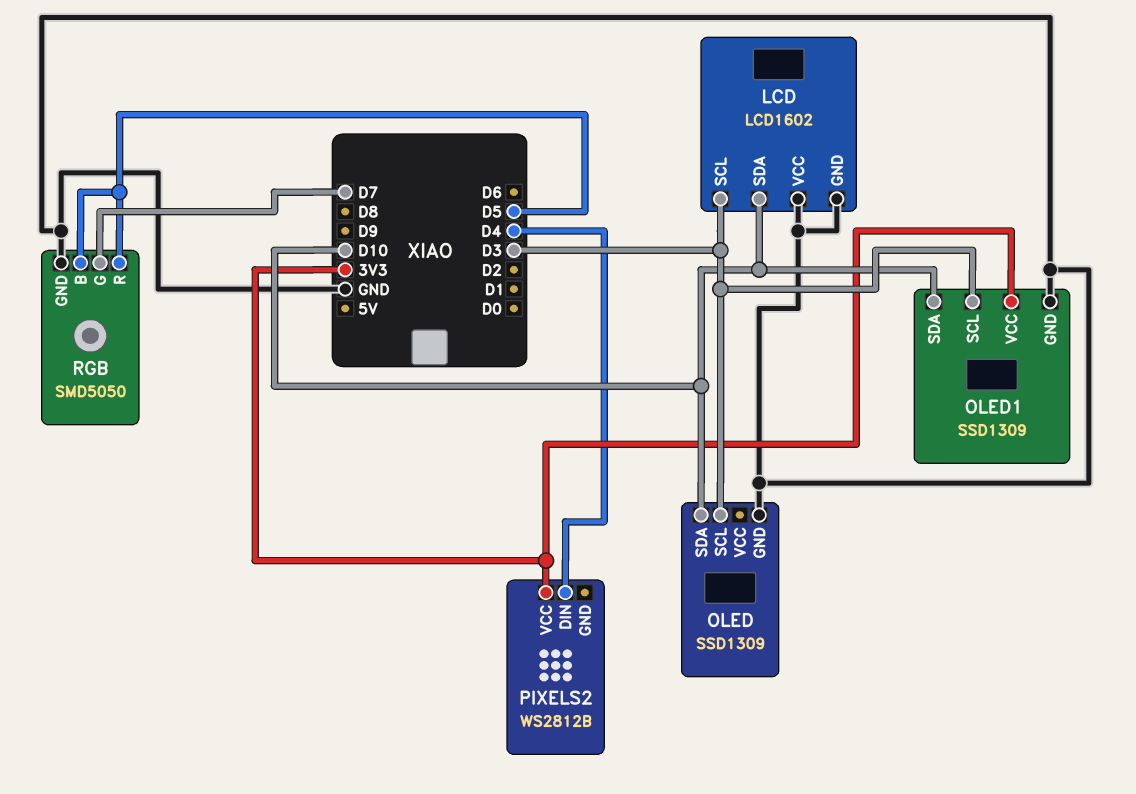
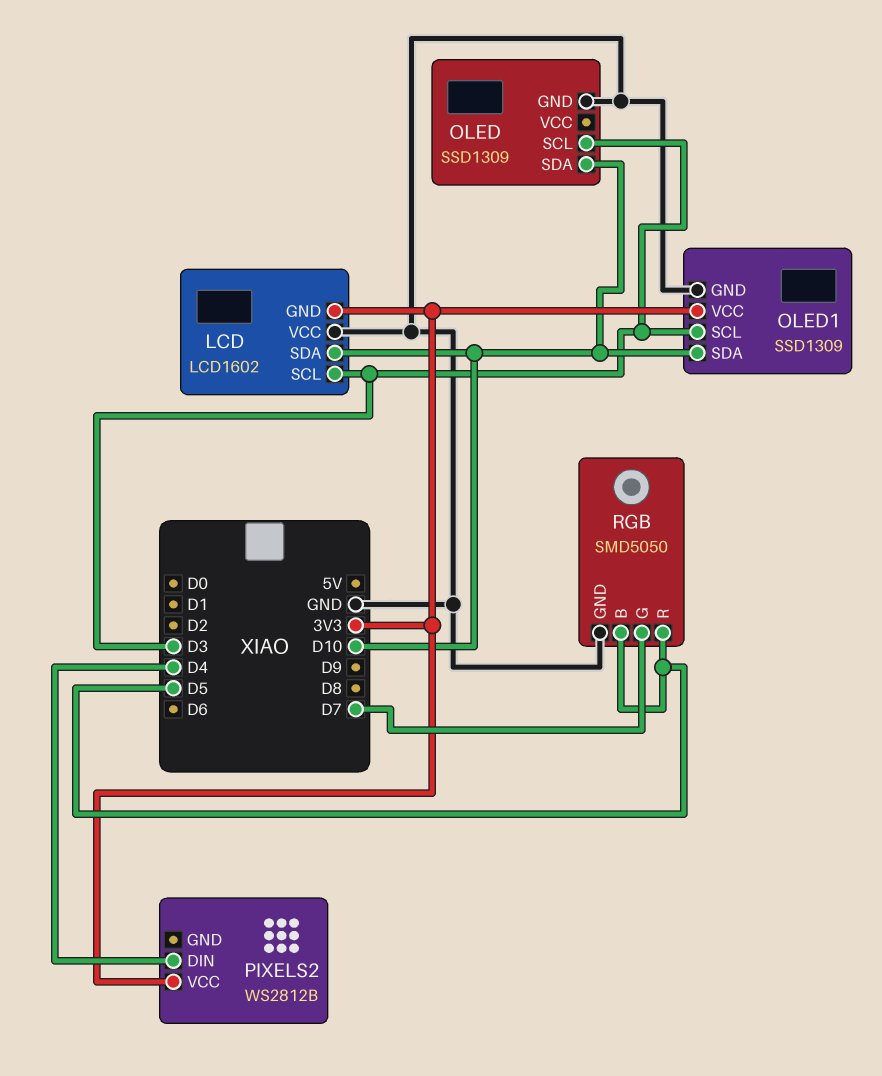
LCD pin GND: GND -> 3V3

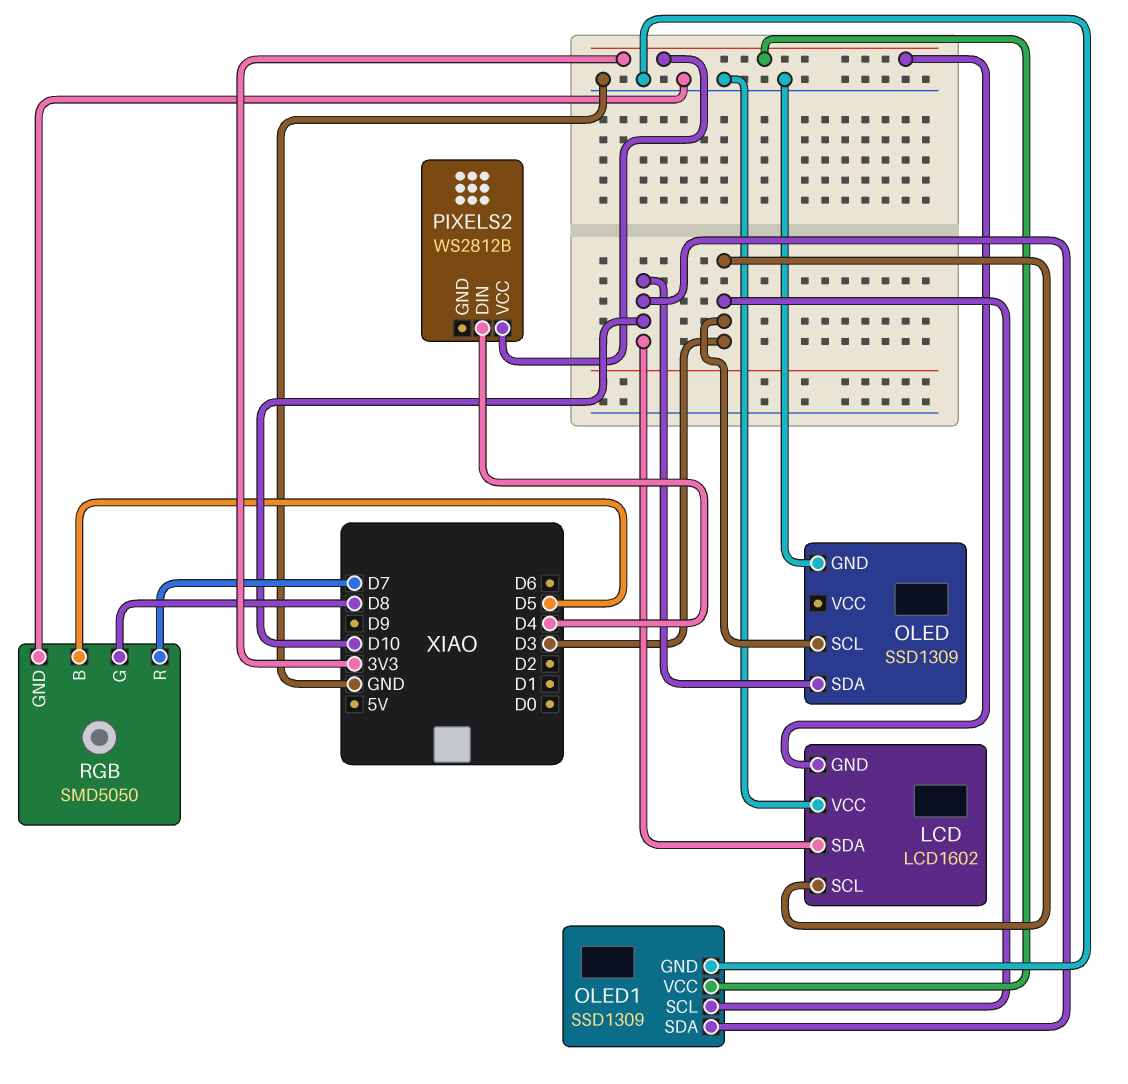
RGB pin G: D7 -> D8
RGB pin R: D5 -> D7

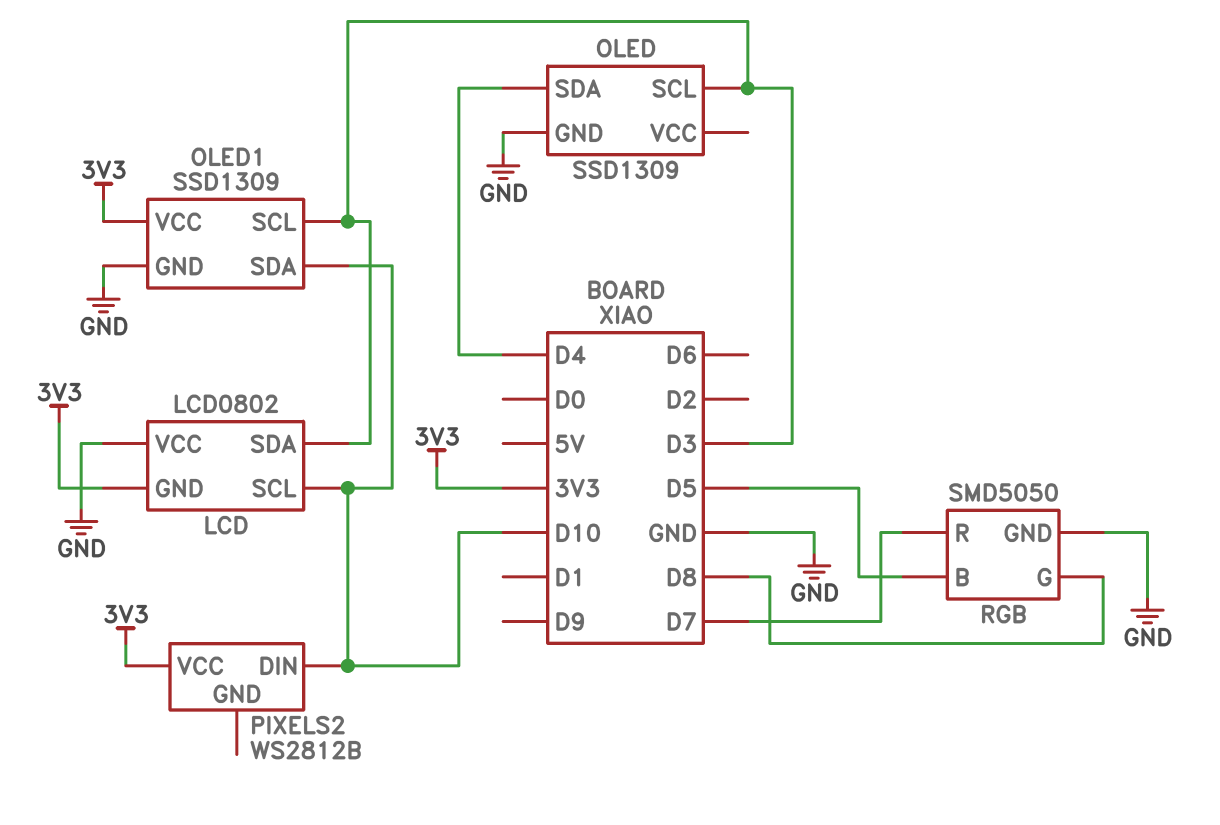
LCD: LCD1602 -> LCD0802
LCD pin SCL: D3 -> D10
LCD pin SDA: D10 -> D3
OLED pin SDA: D10 -> D4
PIXELS2 pin DIN: D4 -> D10

